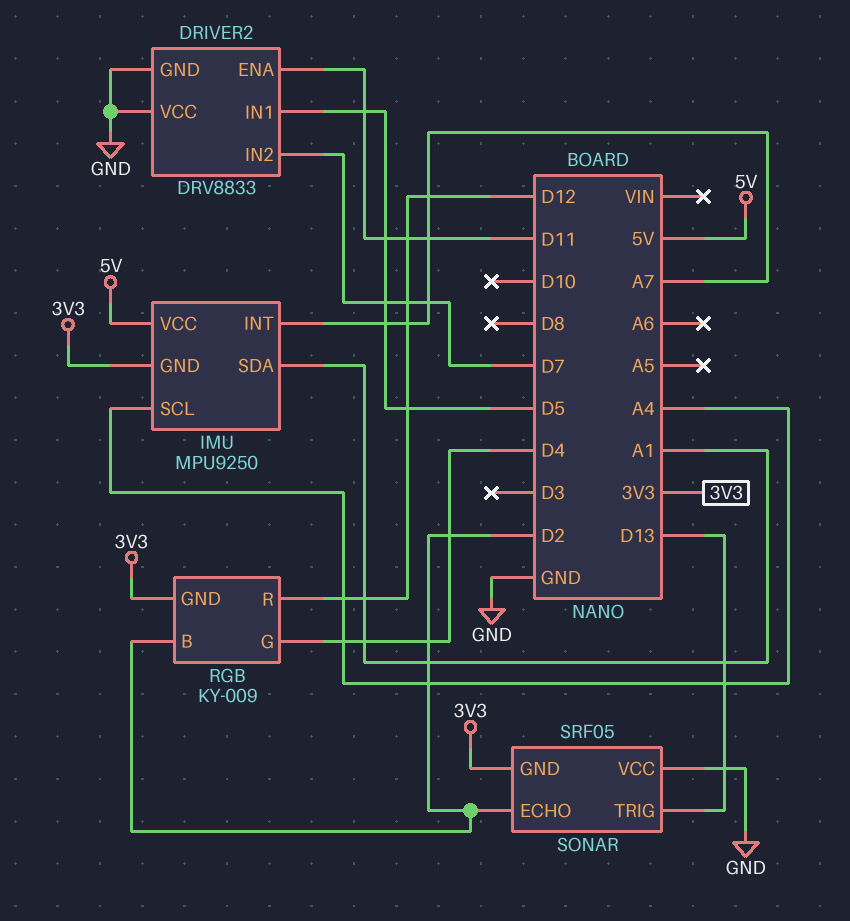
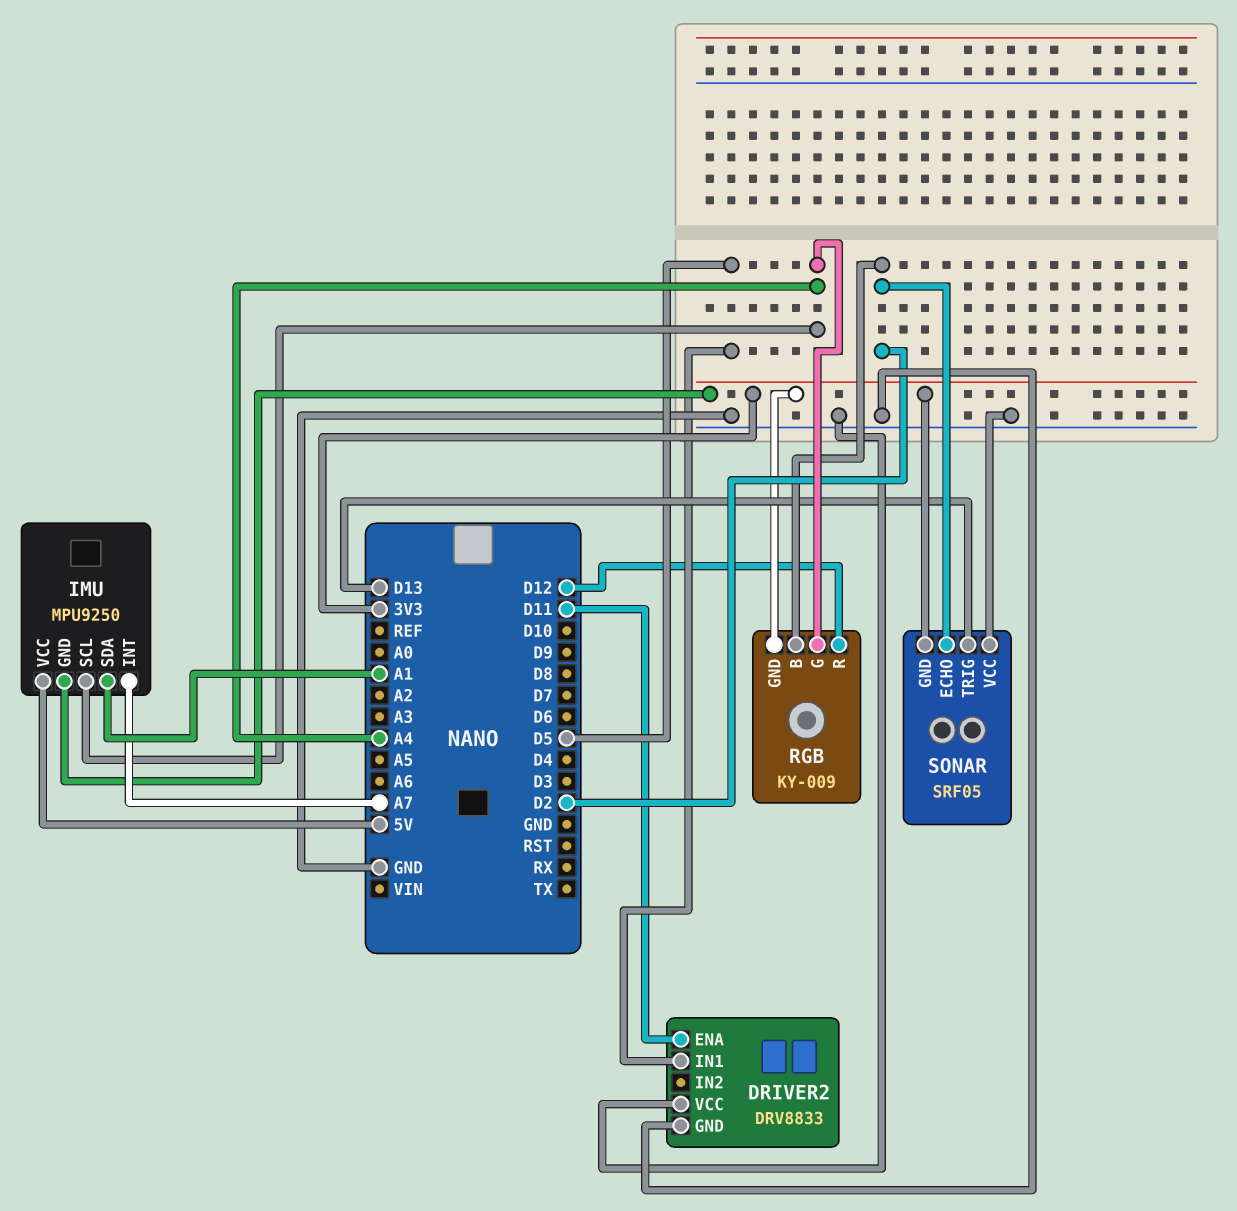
DRIVER2 pin IN2: D7 -> none
RGB pin G: D4 -> A4

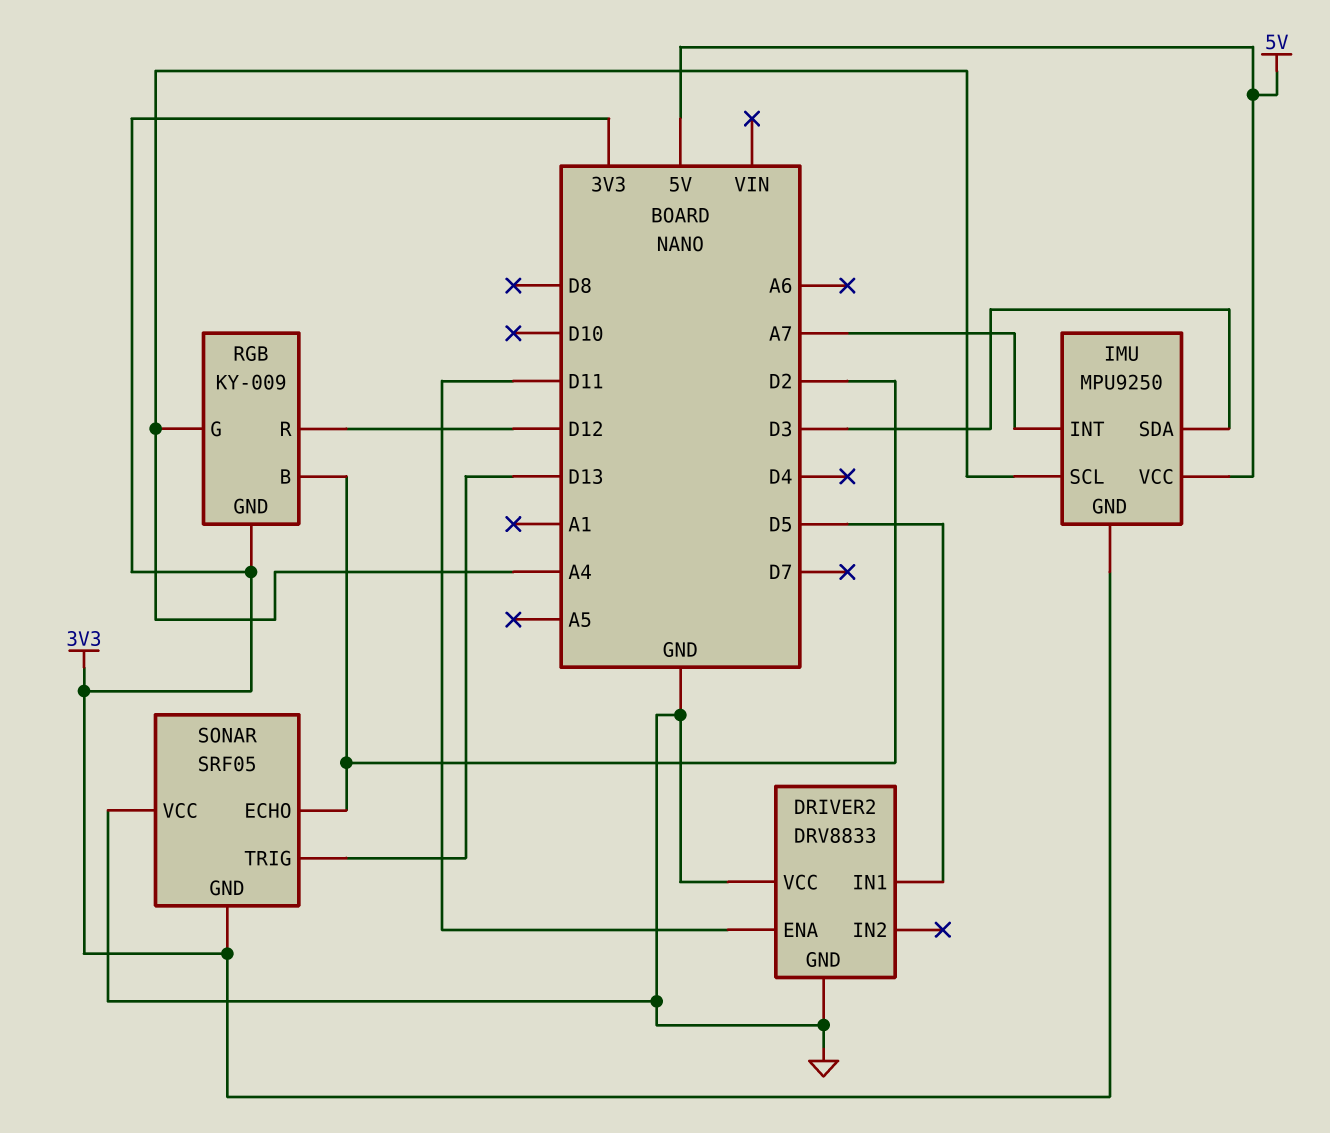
IMU pin SDA: A1 -> D3

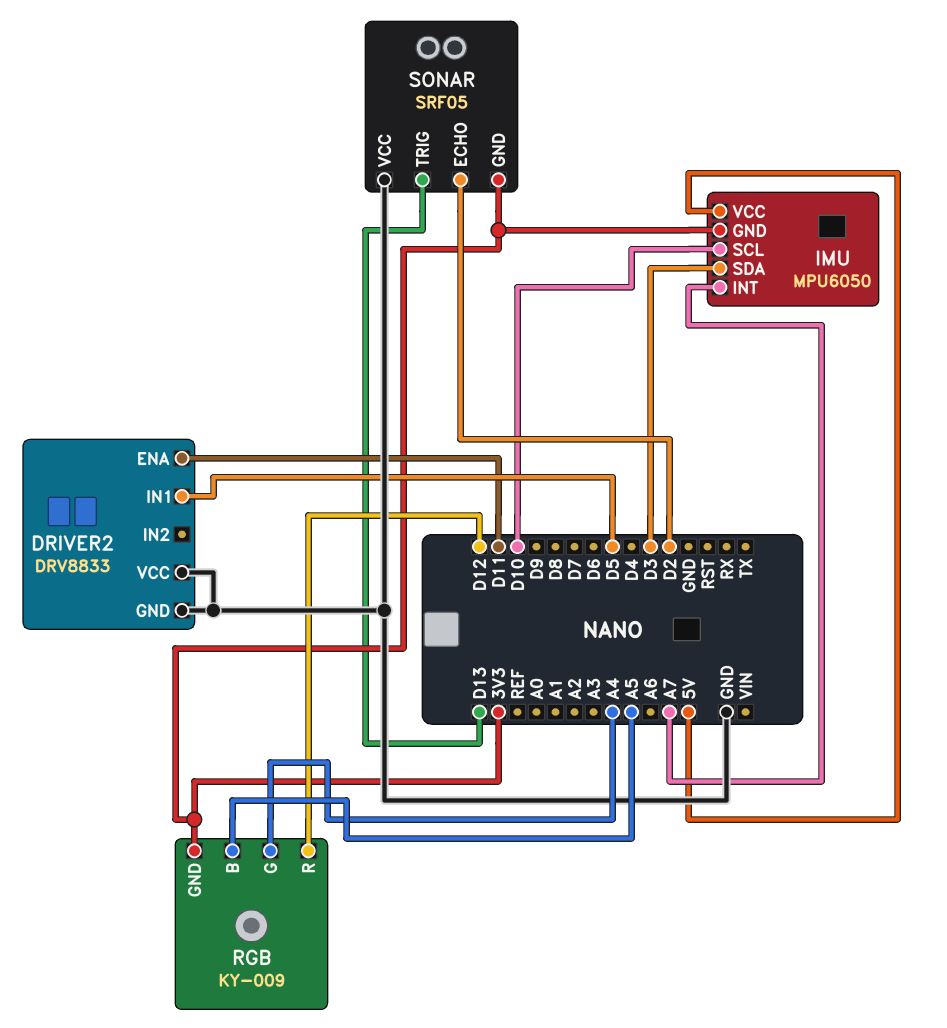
IMU: MPU9250 -> MPU6050
IMU pin SCL: A4 -> D10
RGB pin B: D2 -> A5

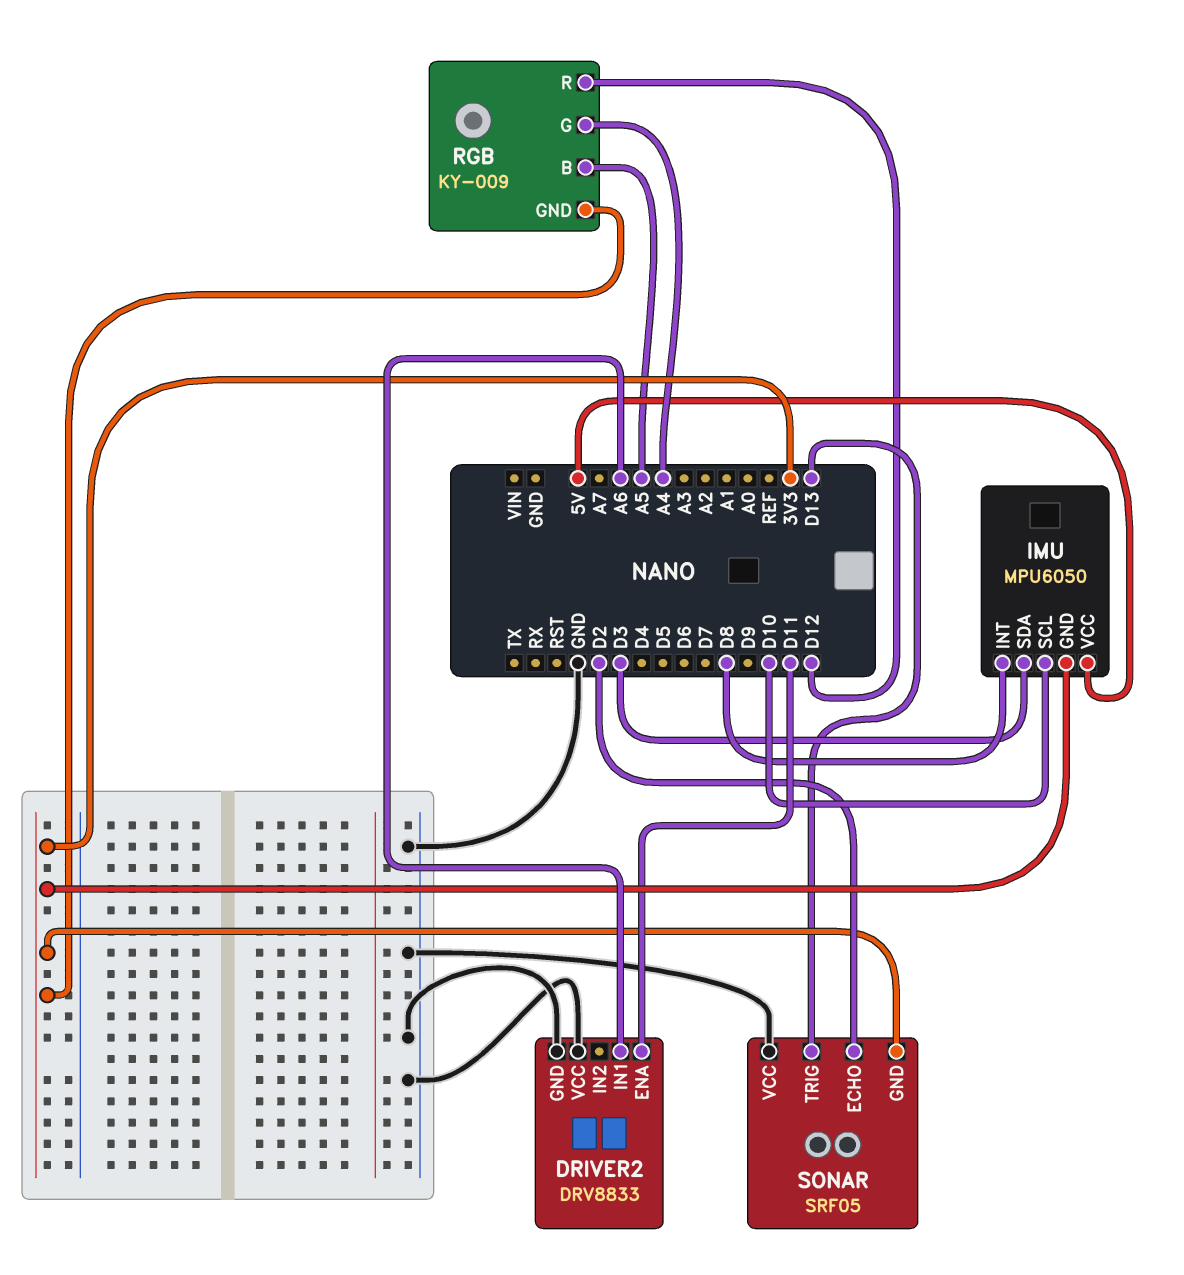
DRIVER2 pin IN1: D5 -> A6
IMU pin INT: A7 -> D8

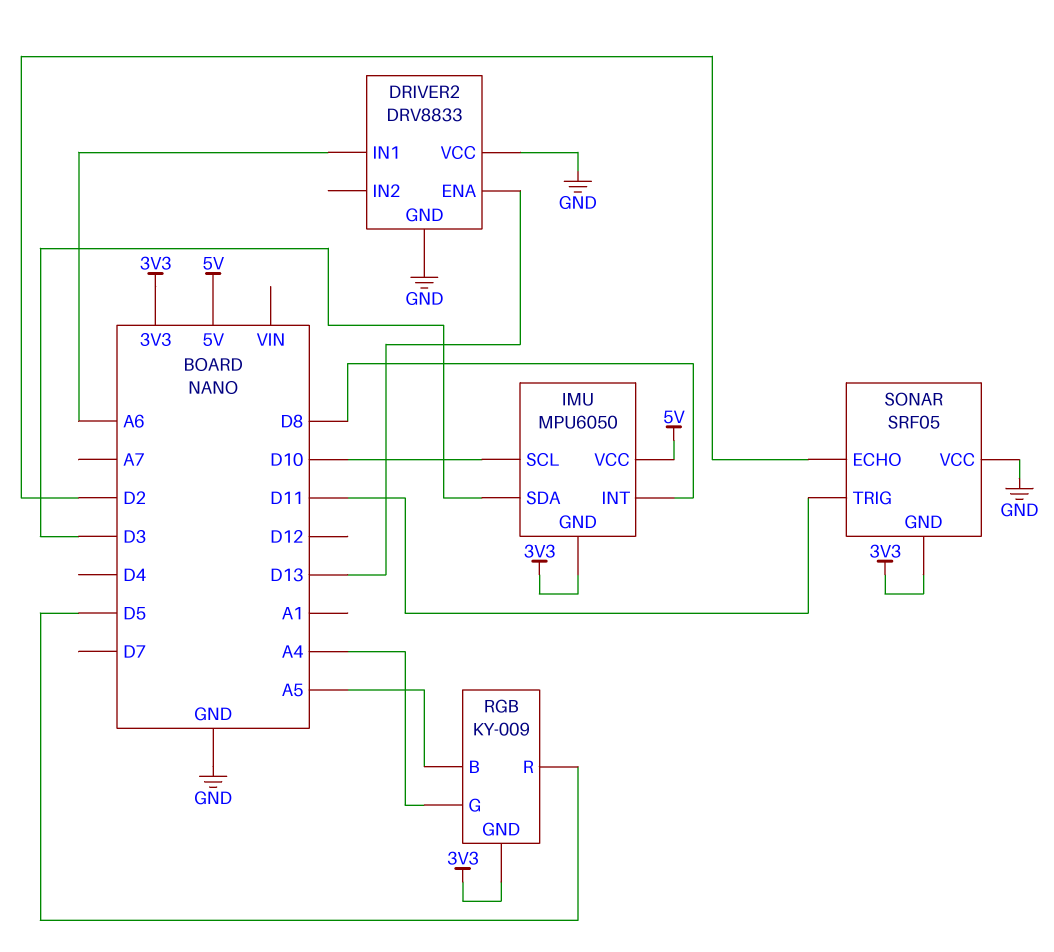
DRIVER2 pin ENA: D11 -> D13
RGB pin R: D12 -> D5
SONAR pin TRIG: D13 -> D11

